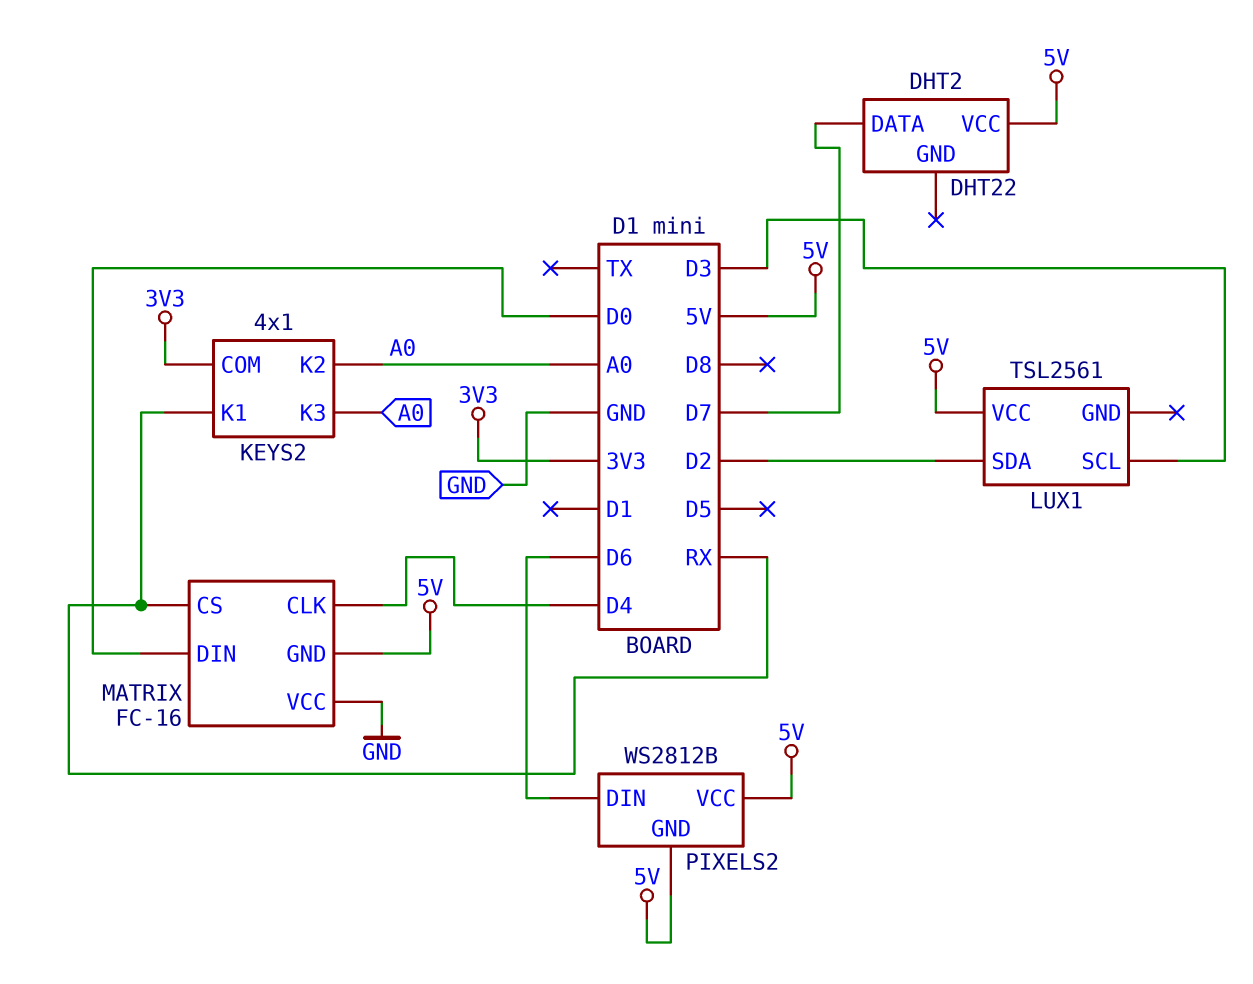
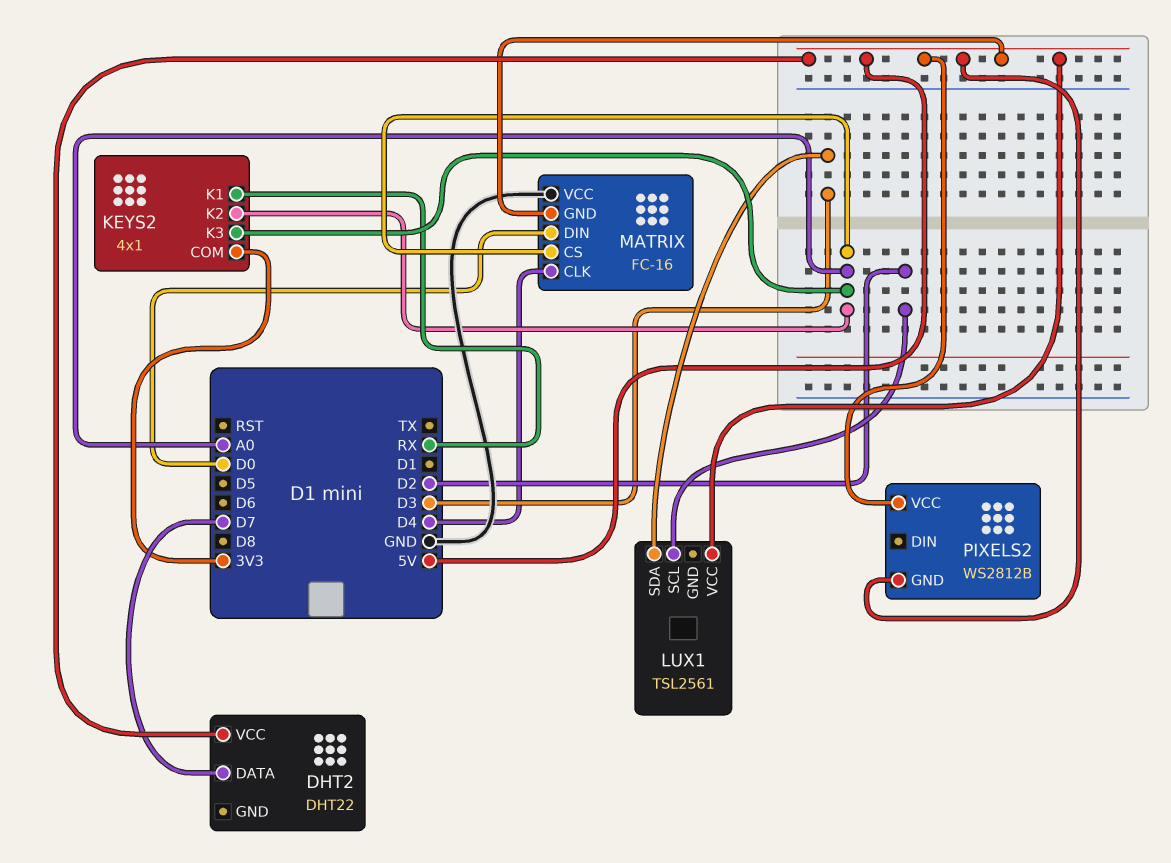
LUX1 pin SCL: D3 -> D2
LUX1 pin SDA: D2 -> D3
MATRIX pin CS: RX -> A0
PIXELS2 pin DIN: D6 -> none

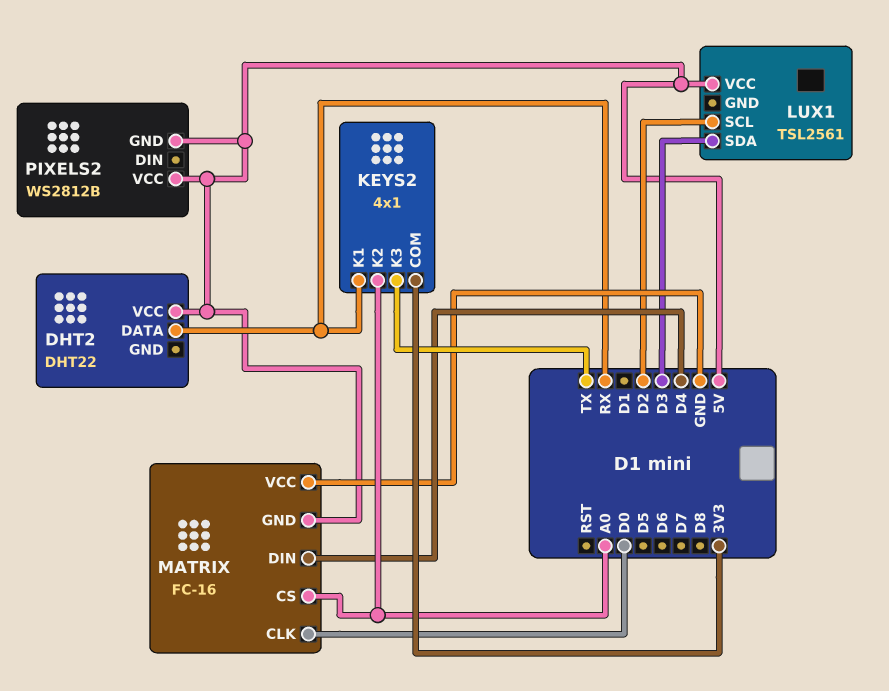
DHT2 pin DATA: D7 -> RX
KEYS2 pin K3: A0 -> TX
MATRIX pin CLK: D4 -> D0
MATRIX pin DIN: D0 -> D4

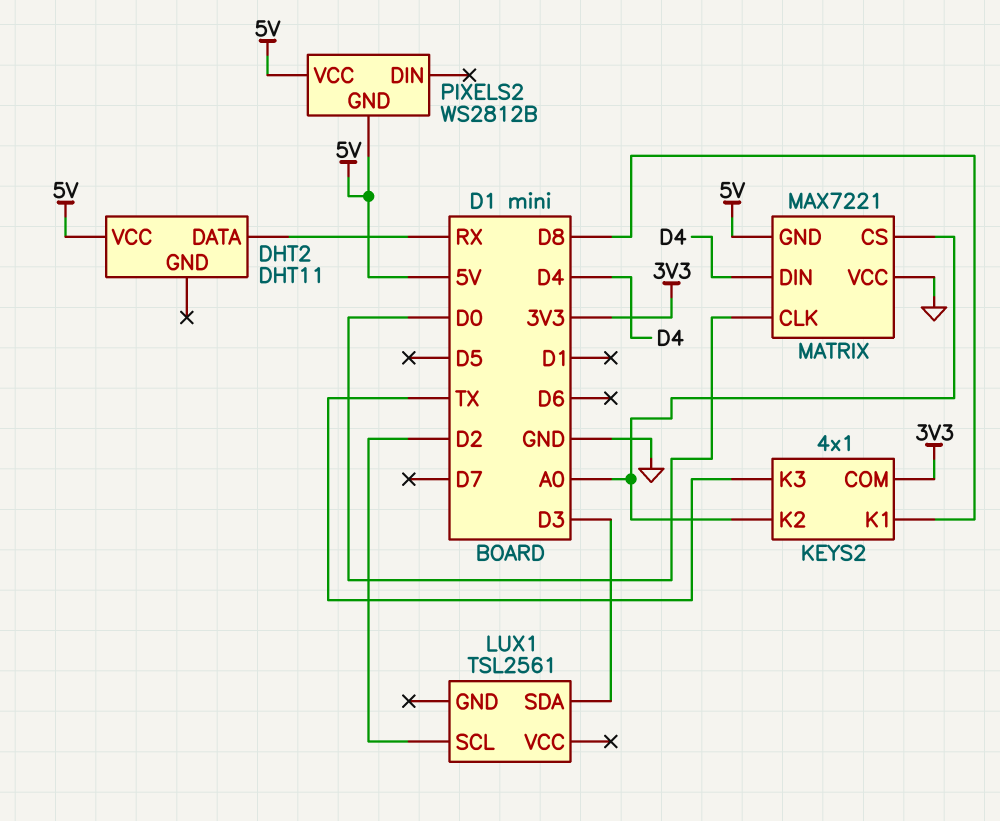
DHT2: DHT22 -> DHT11
KEYS2 pin K1: RX -> D8
LUX1 pin VCC: 5V -> none
MATRIX: FC-16 -> MAX7221

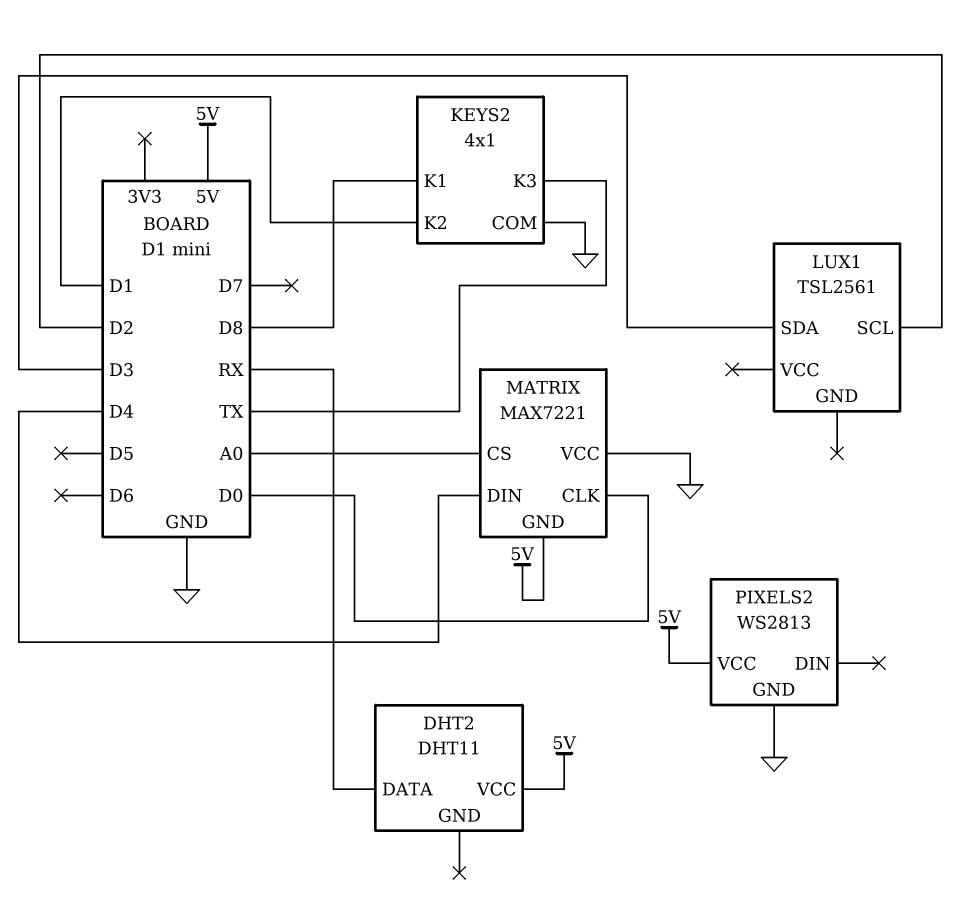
KEYS2 pin COM: 3V3 -> GND
KEYS2 pin K2: A0 -> D1
PIXELS2: WS2812B -> WS2813
PIXELS2 pin GND: 5V -> GND

